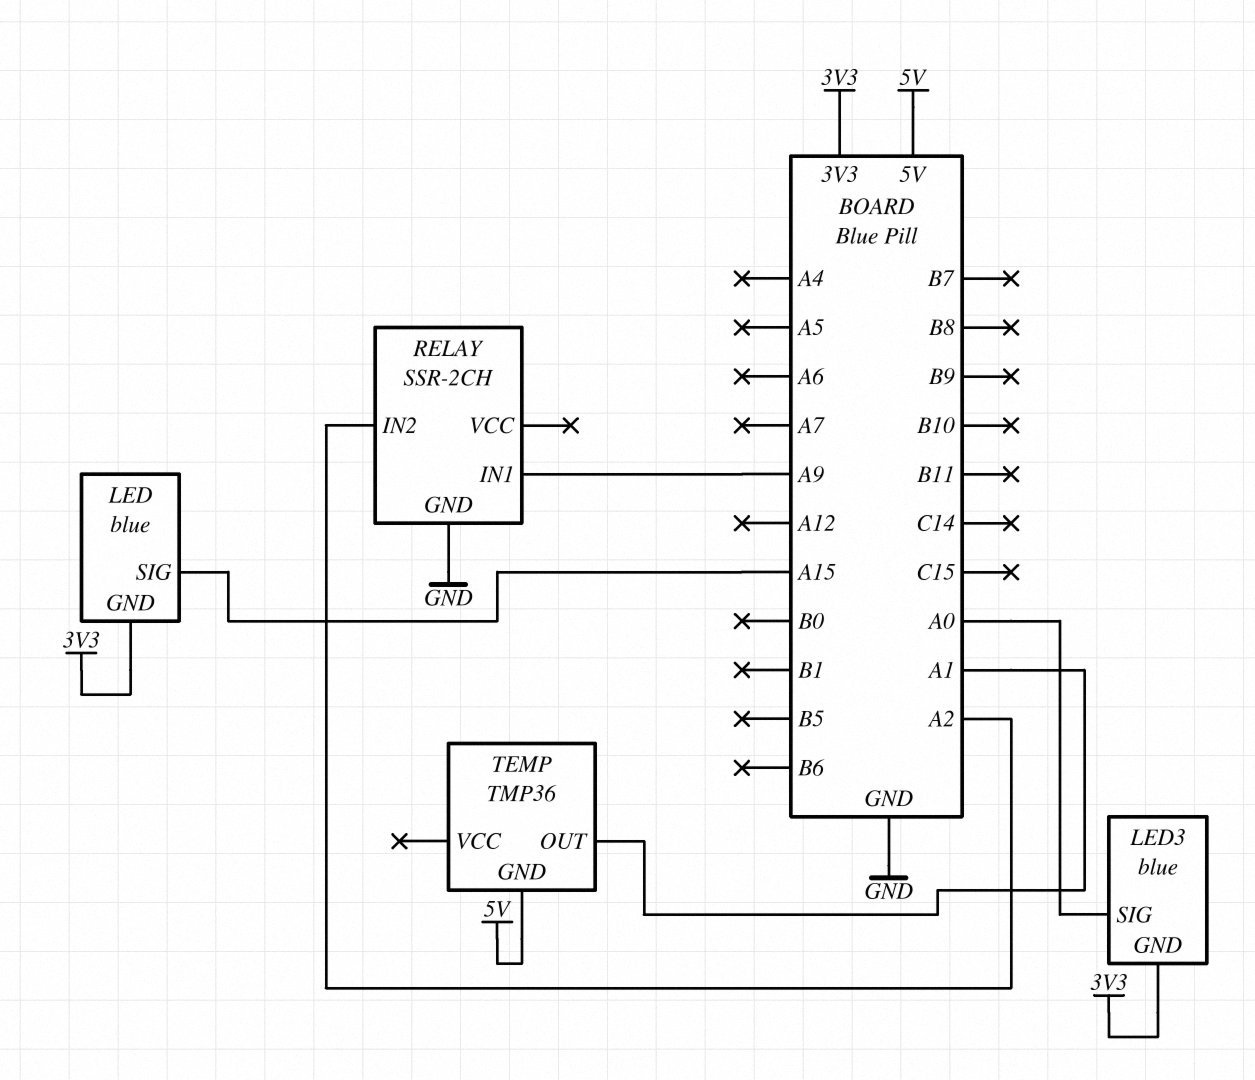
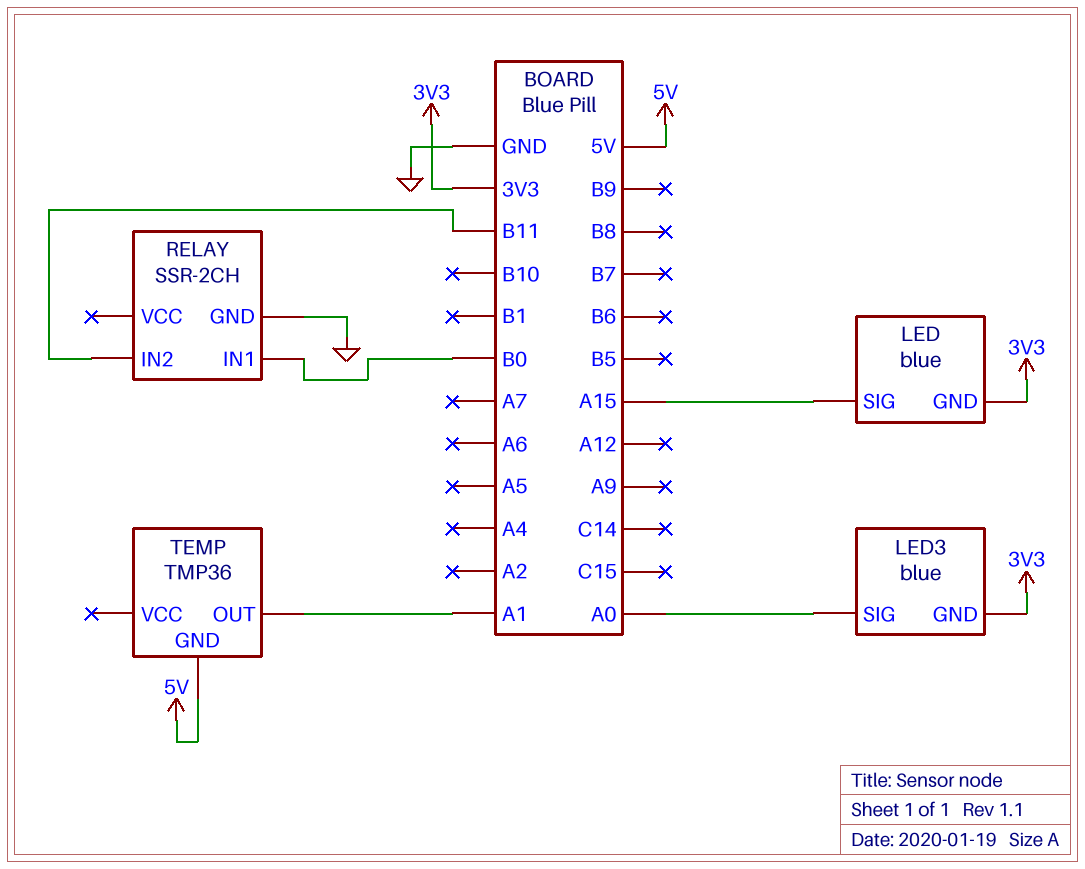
RELAY pin IN1: A9 -> B0
RELAY pin IN2: A2 -> B11

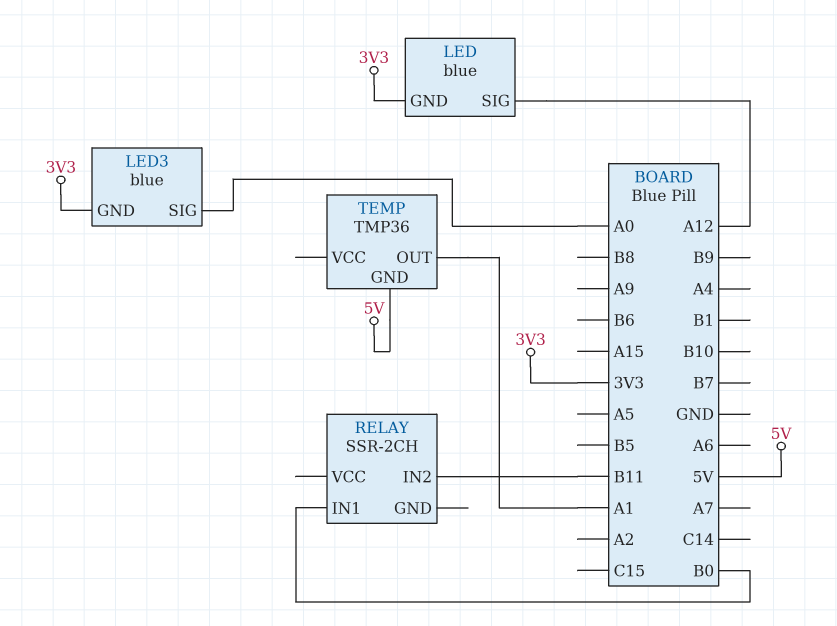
LED pin SIG: A15 -> A12
RELAY pin GND: GND -> none

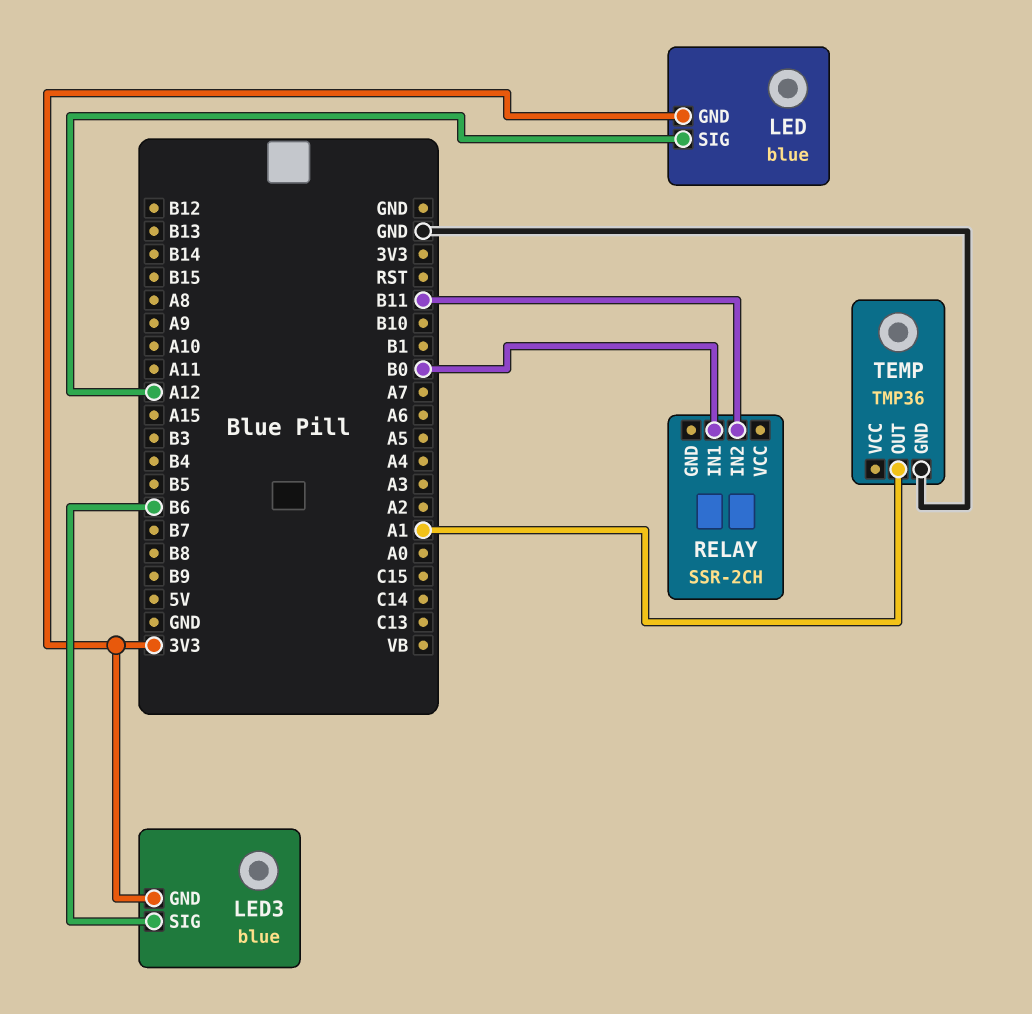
LED3 pin SIG: A0 -> B6
TEMP pin GND: 5V -> GND

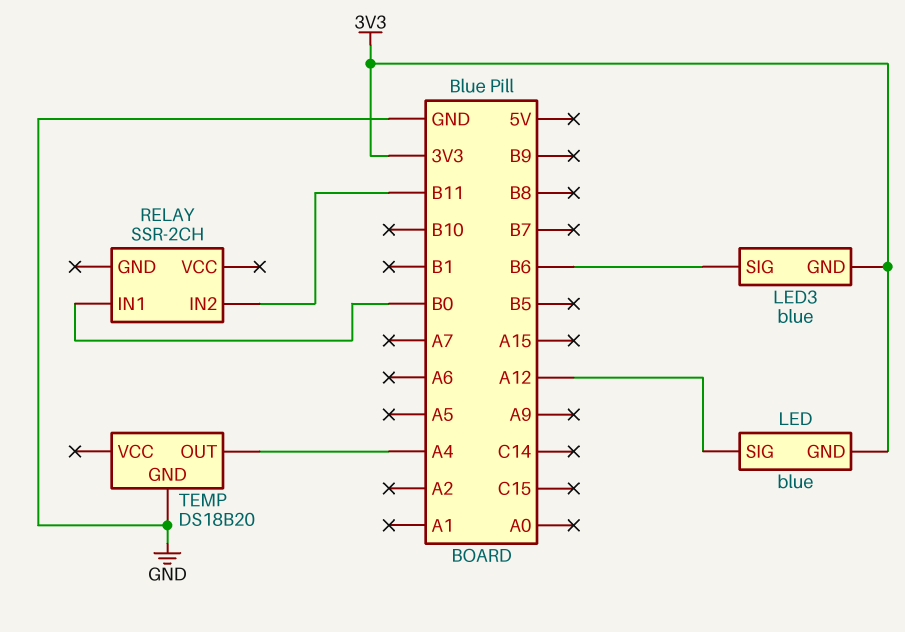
TEMP: TMP36 -> DS18B20
TEMP pin OUT: A1 -> A4

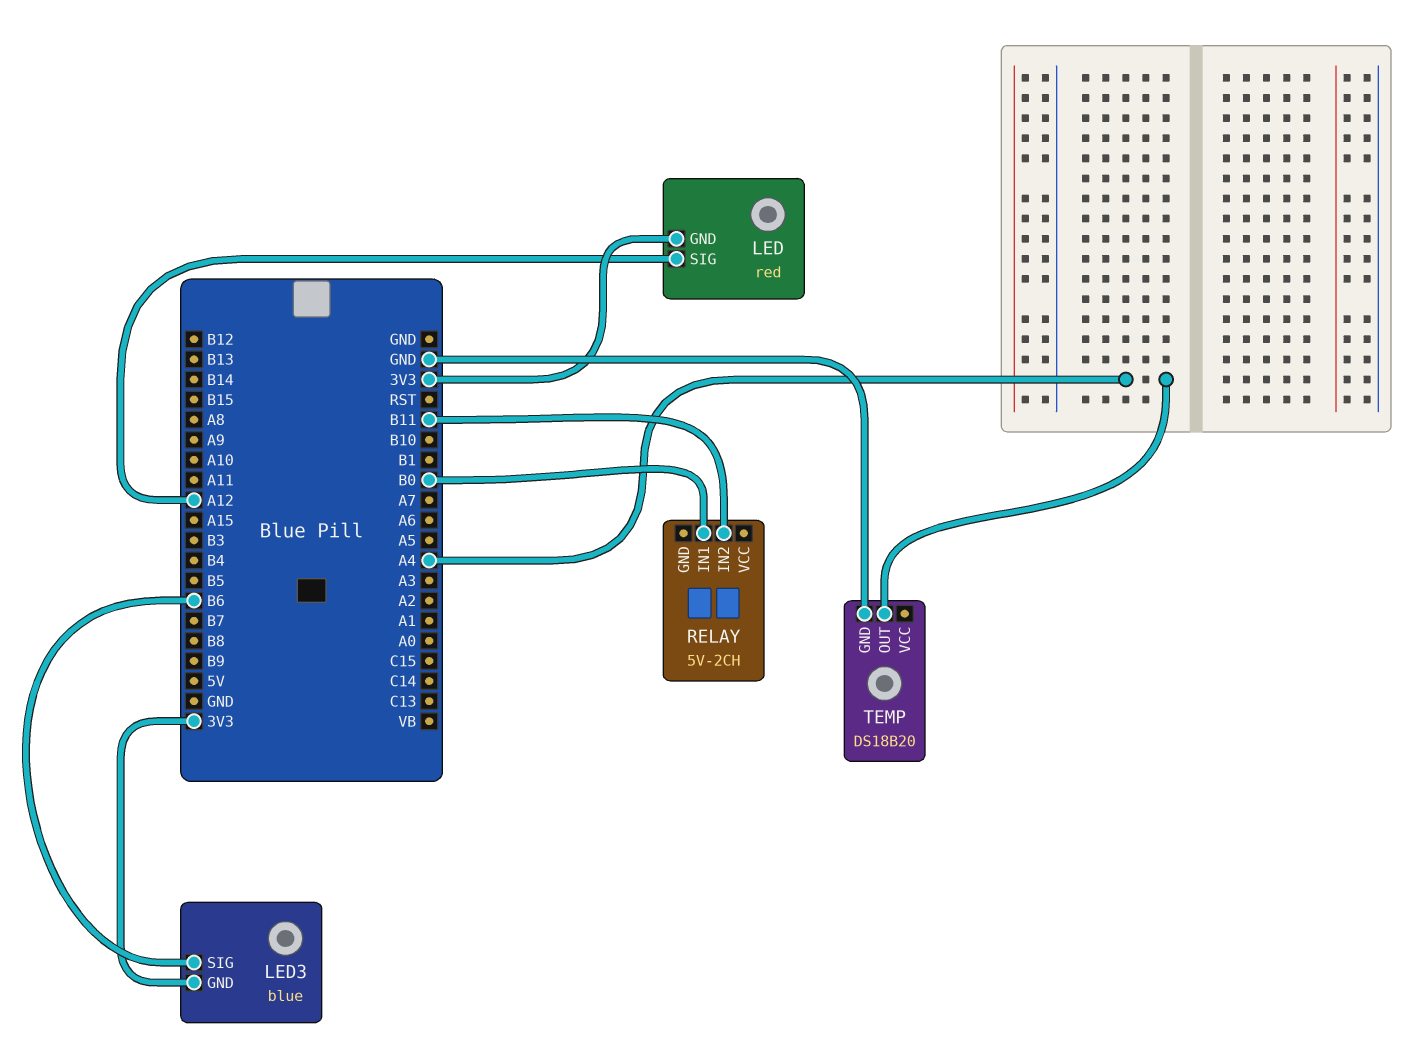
LED: blue -> red
RELAY: SSR-2CH -> 5V-2CH

